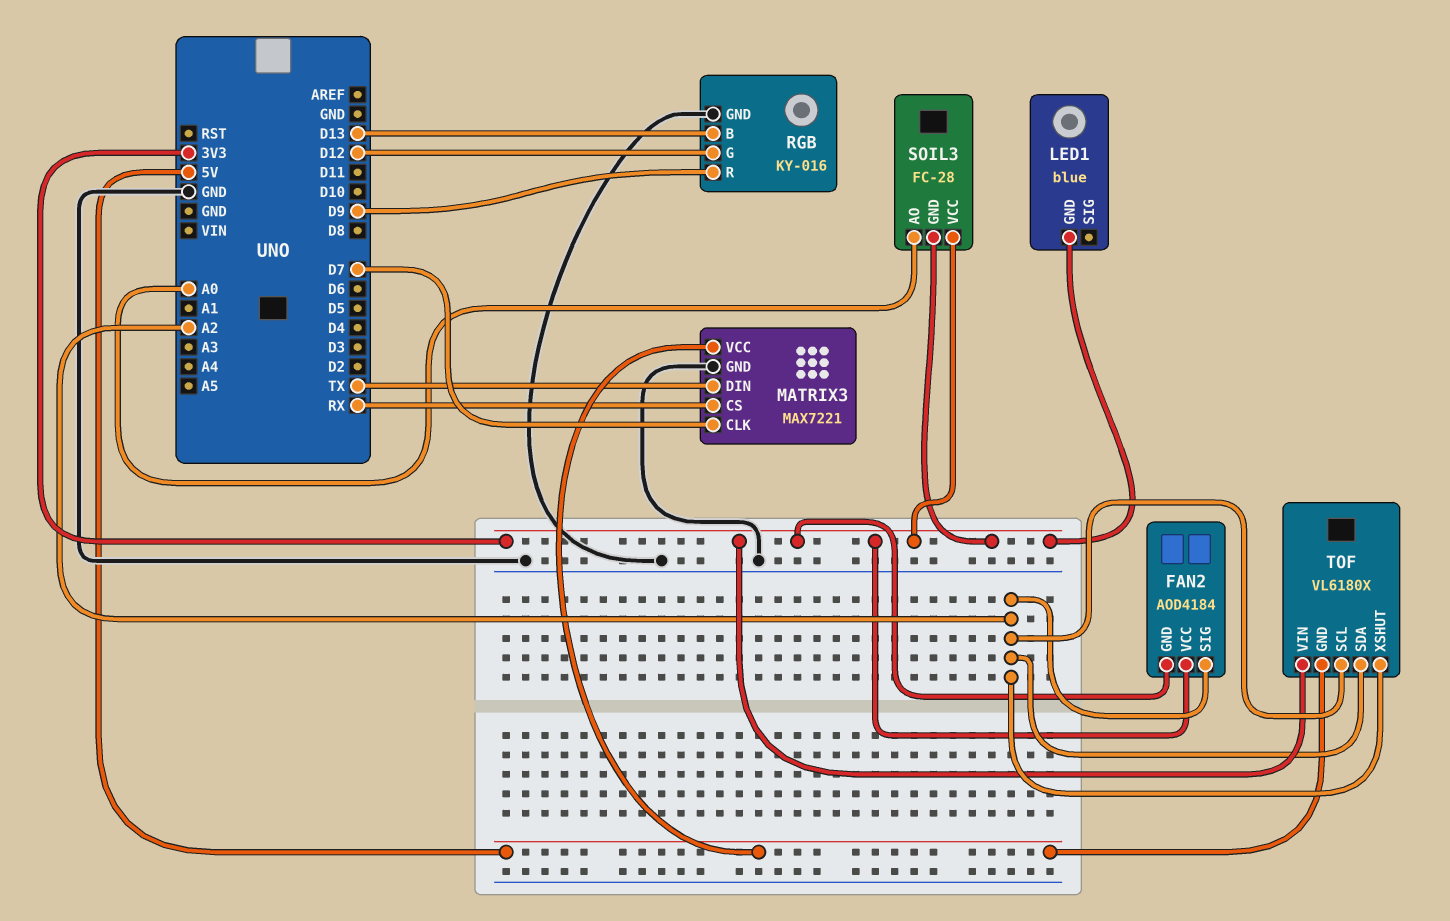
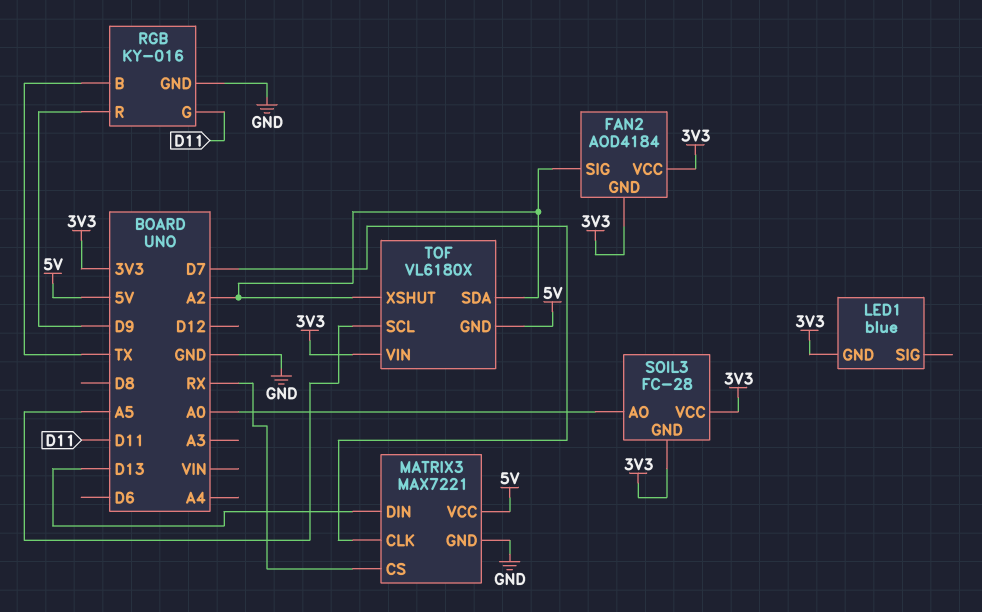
MATRIX3 pin DIN: TX -> D13
RGB pin B: D13 -> TX
RGB pin G: D12 -> D11
TOF pin SCL: A2 -> A5

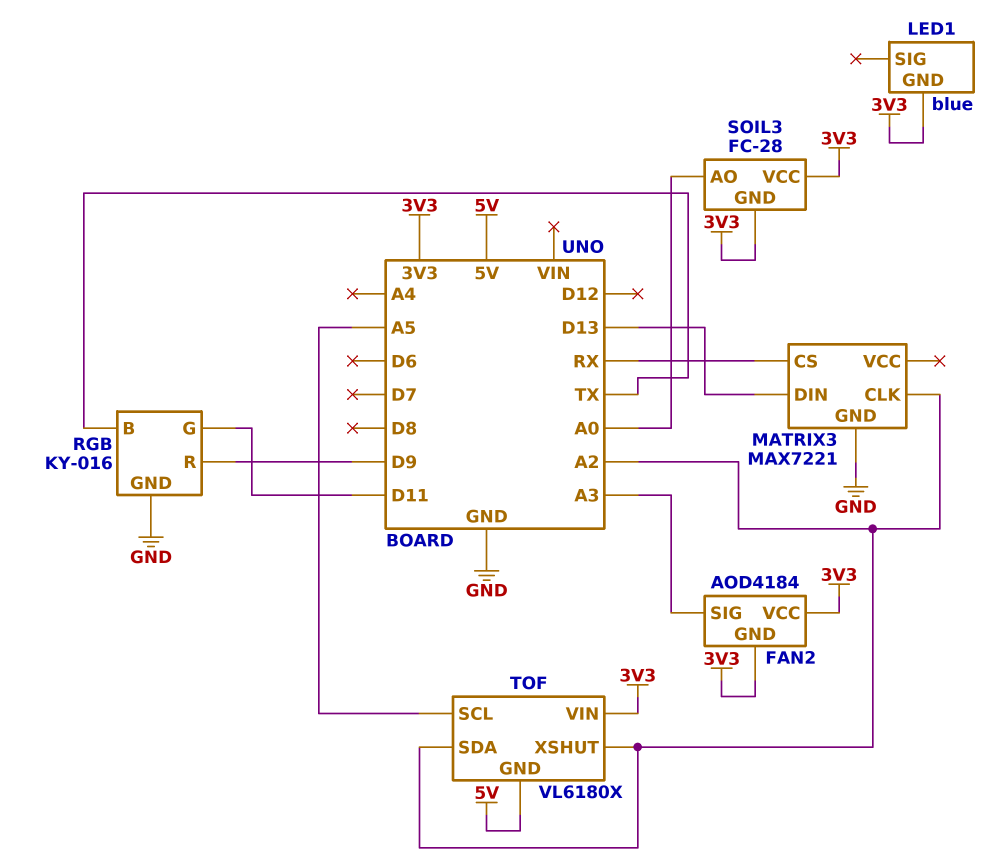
FAN2 pin SIG: A2 -> A3
MATRIX3 pin CLK: D7 -> A2
MATRIX3 pin VCC: 5V -> none

